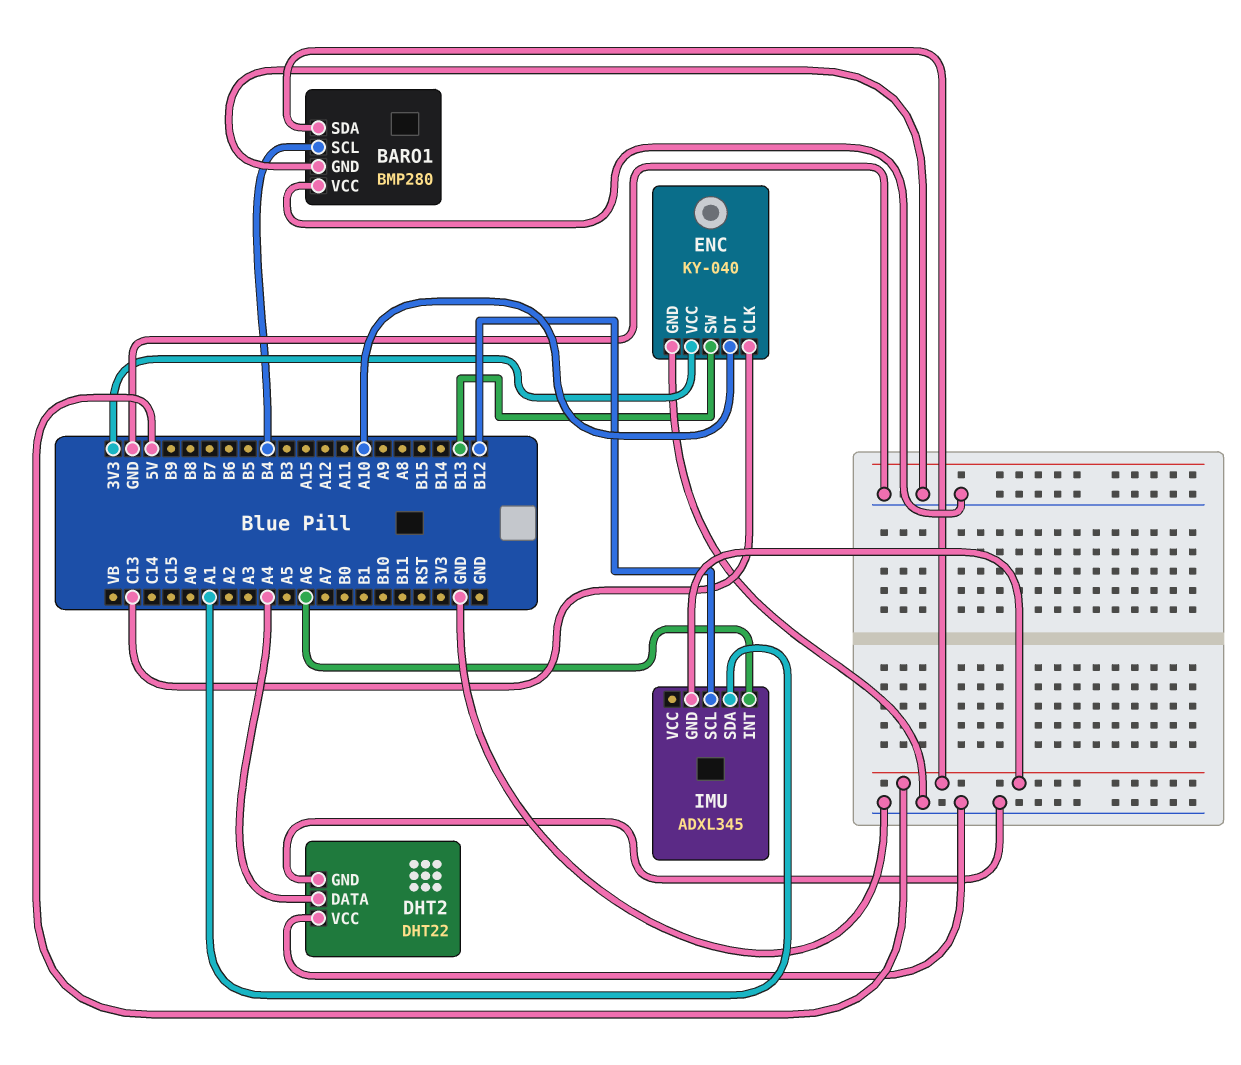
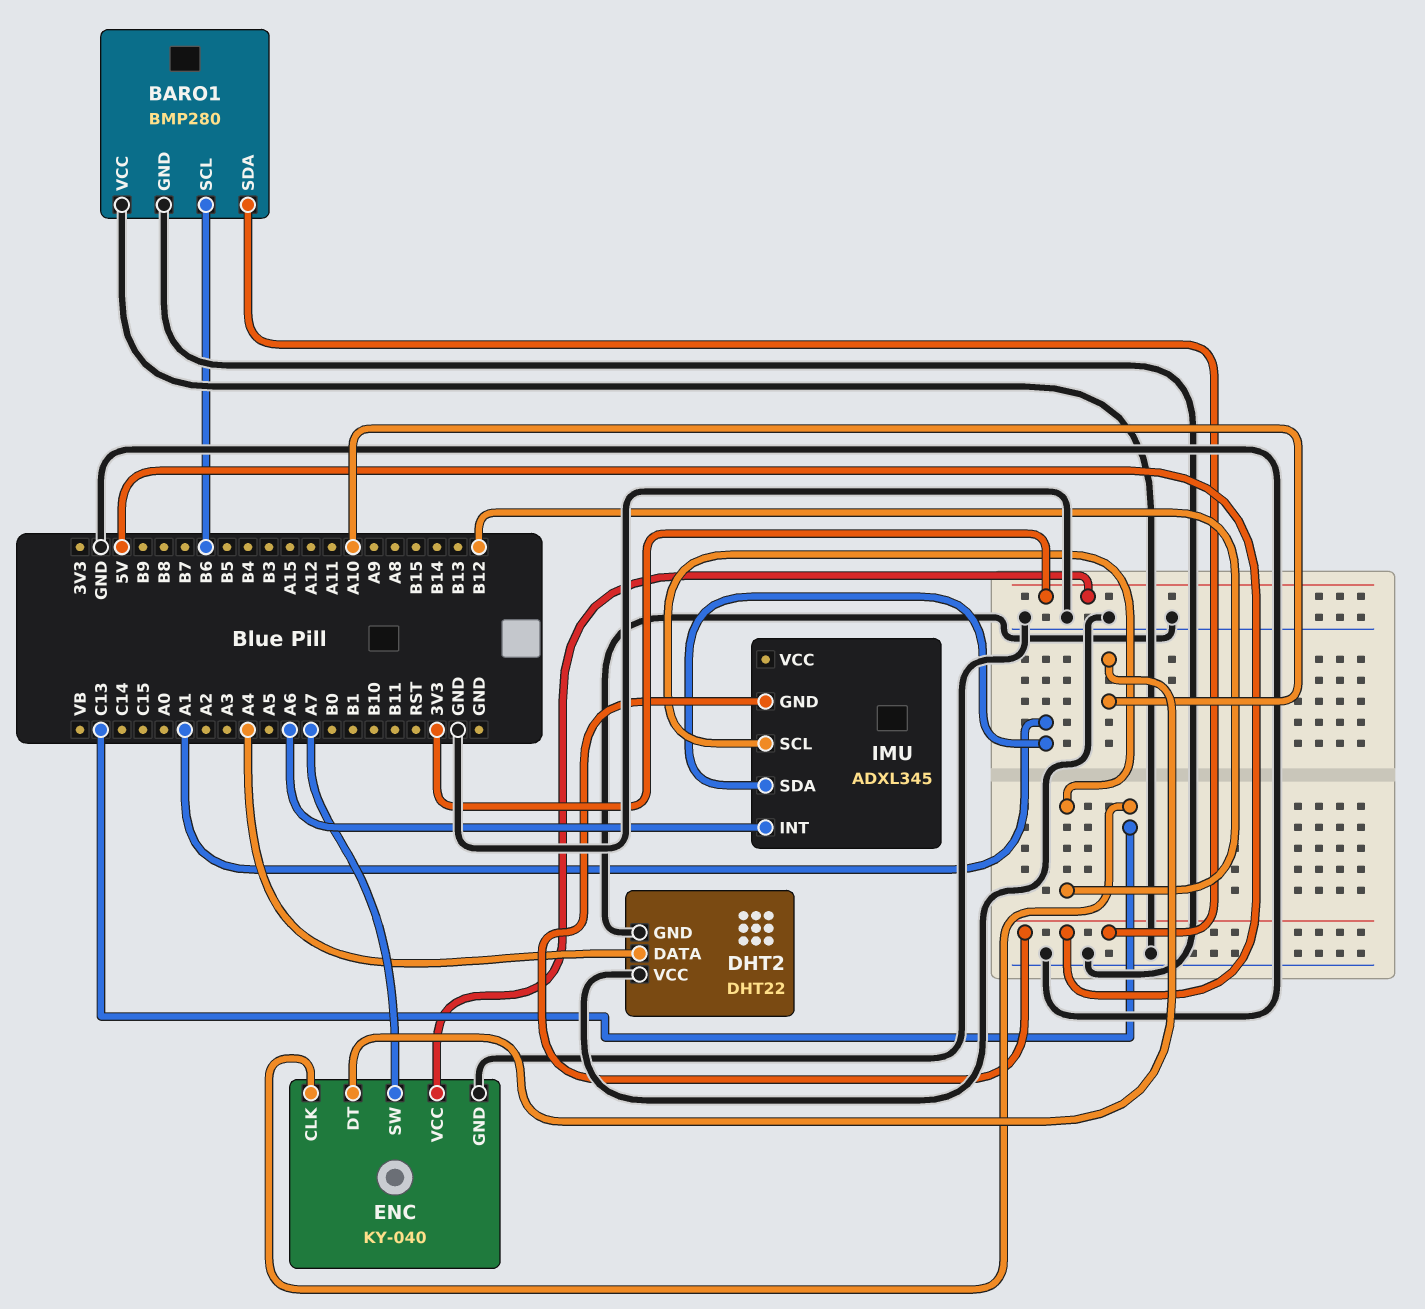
BARO1 pin SCL: B4 -> B6
ENC pin SW: B13 -> A7

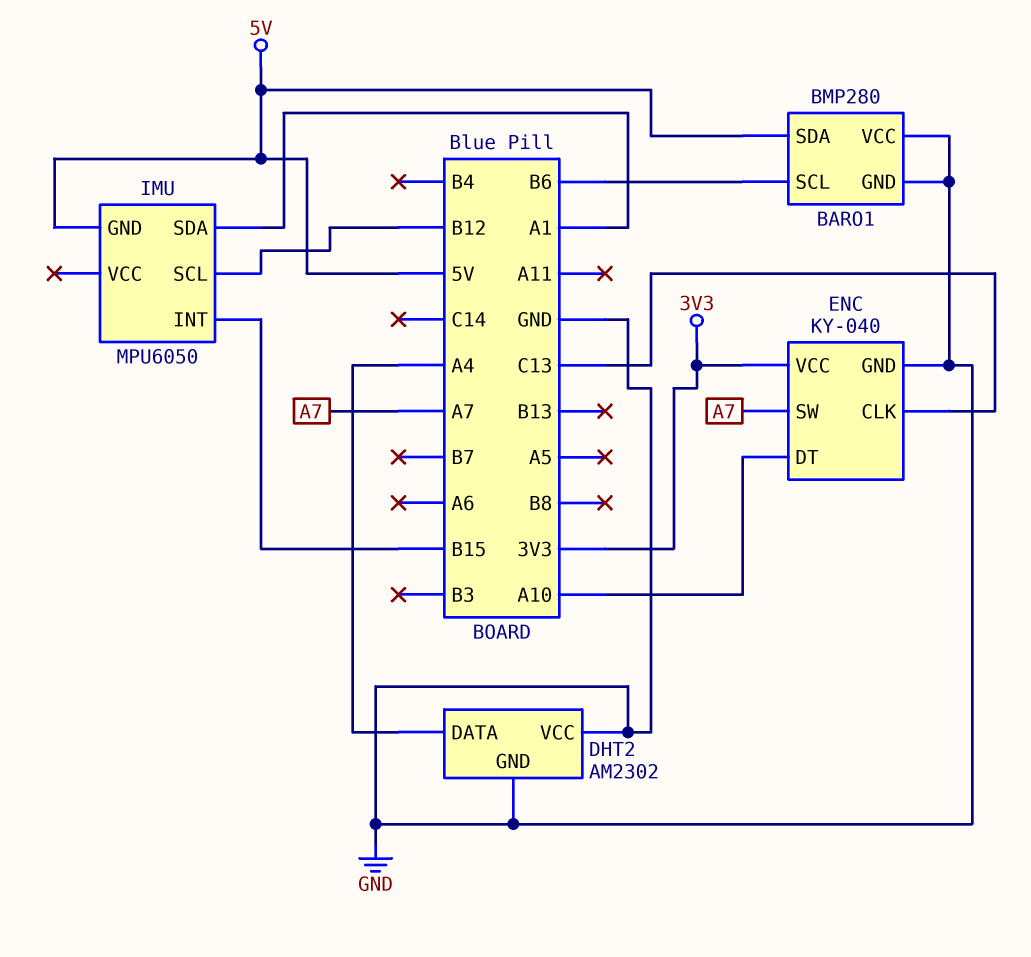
DHT2: DHT22 -> AM2302
IMU: ADXL345 -> MPU6050
IMU pin INT: A6 -> B15

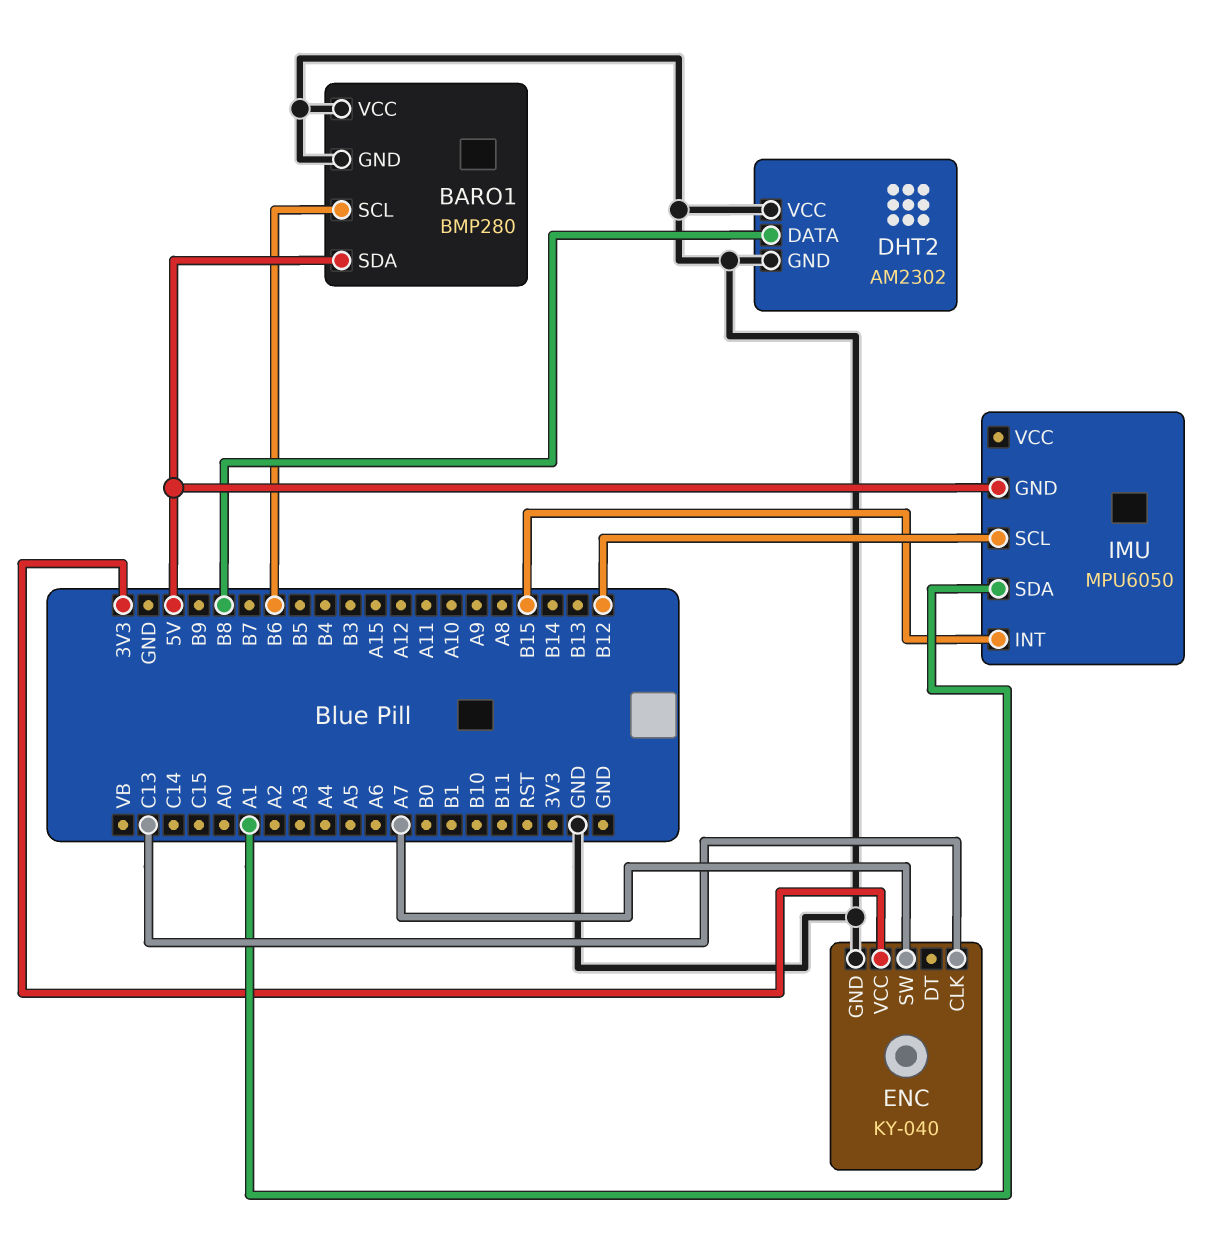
DHT2 pin DATA: A4 -> B8
ENC pin DT: A10 -> none

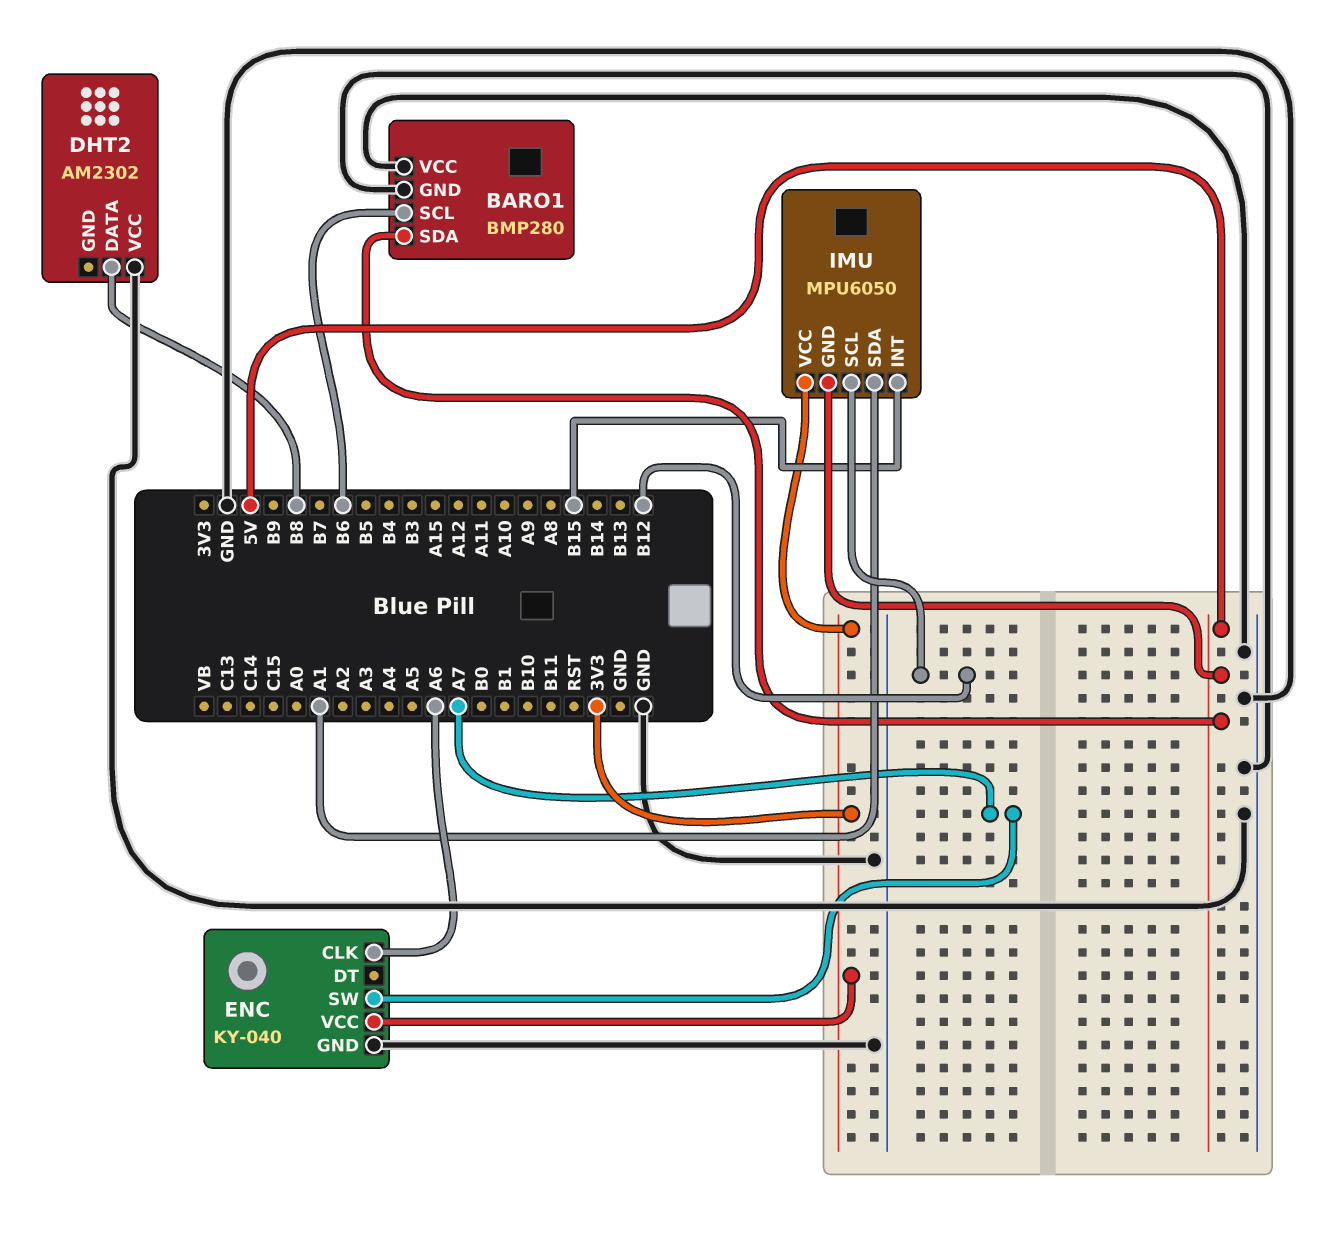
DHT2 pin GND: GND -> none
ENC pin CLK: C13 -> A6
IMU pin VCC: none -> 3V3

